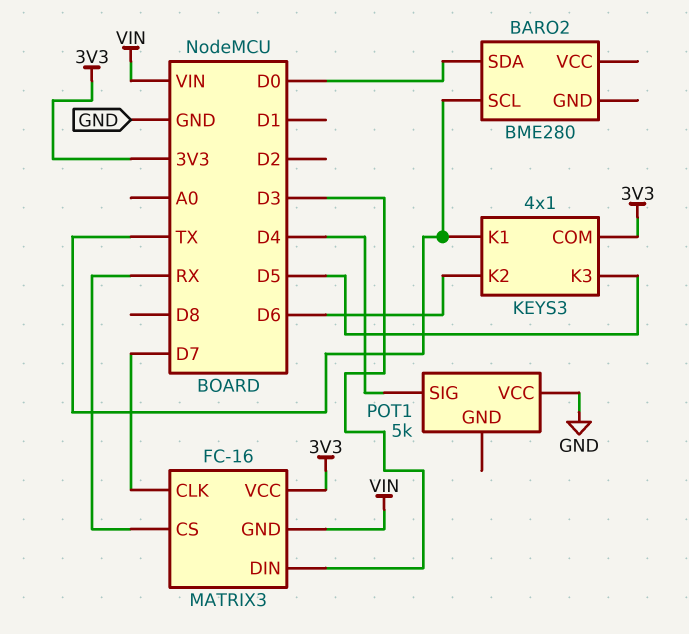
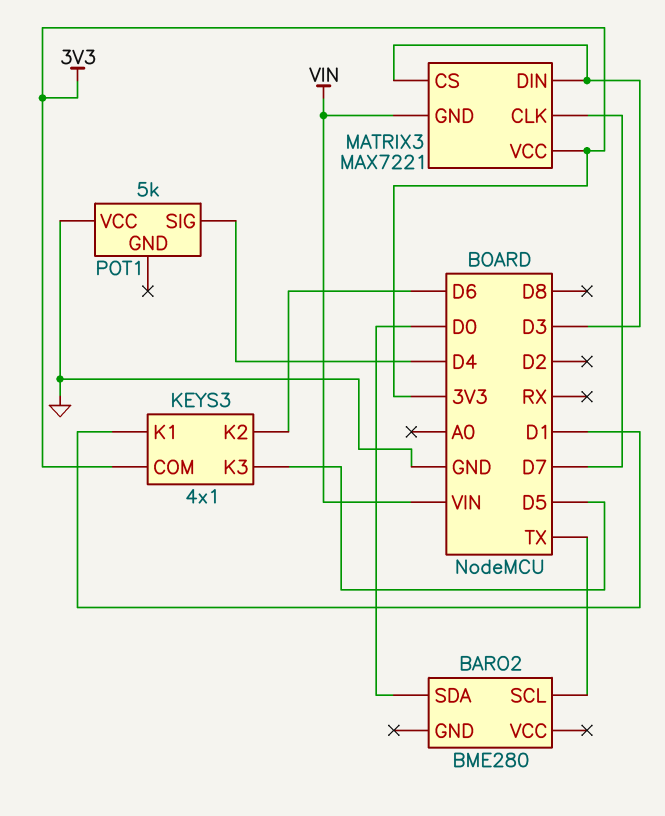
KEYS3 pin K1: TX -> D1
MATRIX3: FC-16 -> MAX7221
MATRIX3 pin CS: RX -> D3

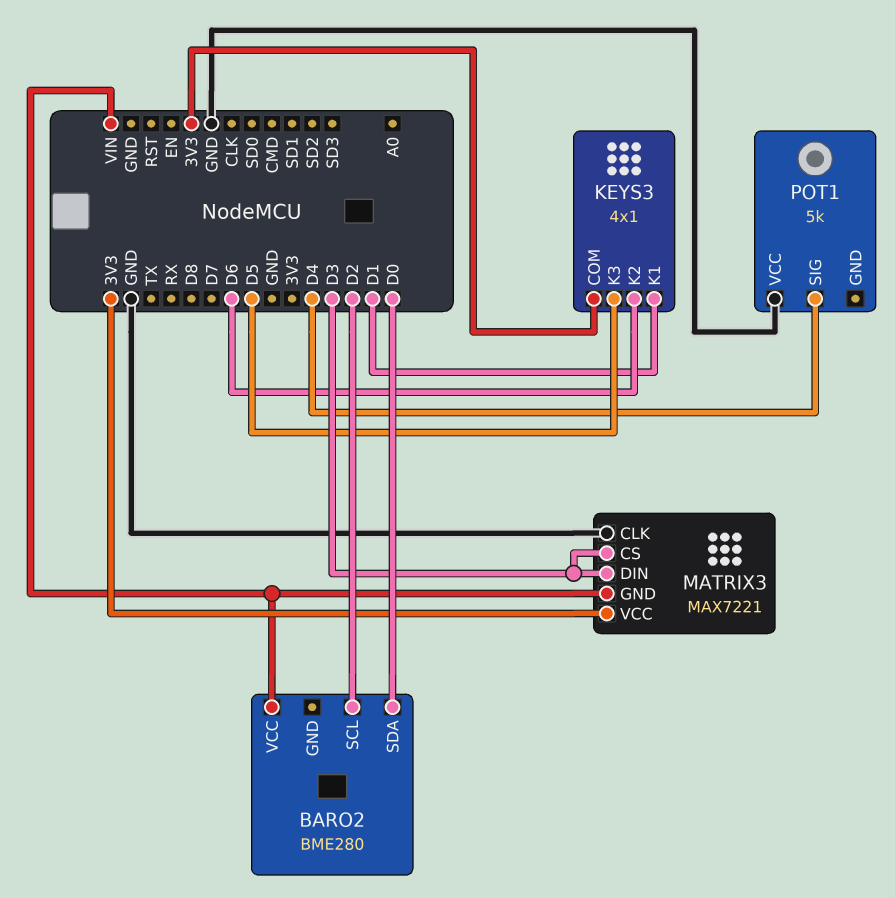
BARO2 pin SCL: TX -> D2
BARO2 pin VCC: none -> VIN
MATRIX3 pin CLK: D7 -> GND

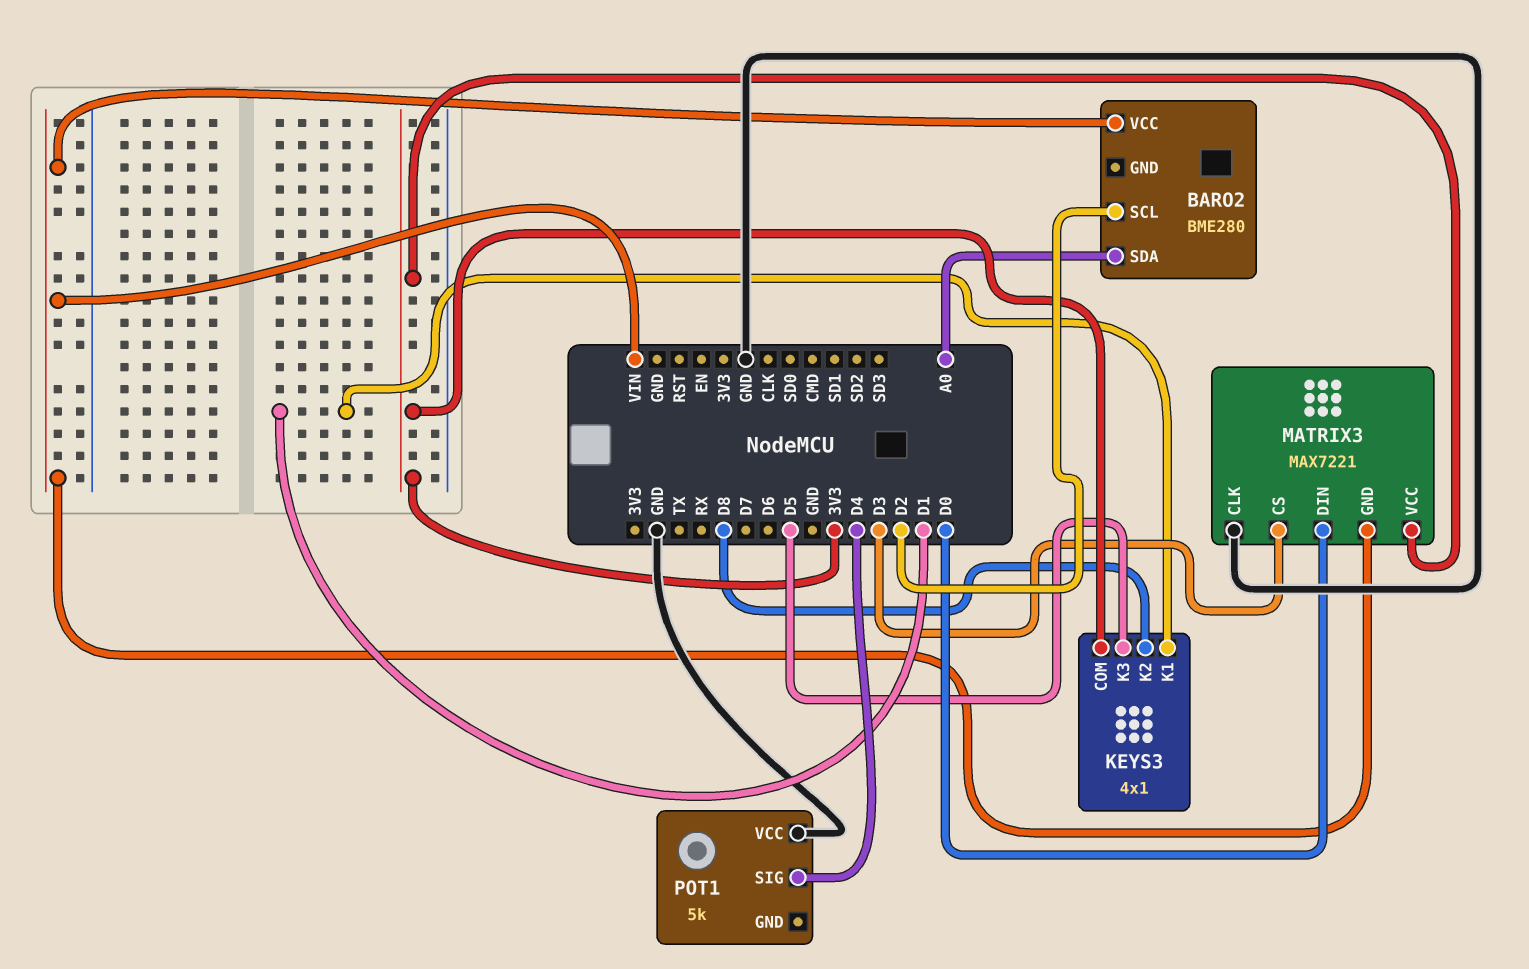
BARO2 pin SDA: D0 -> A0
KEYS3 pin K2: D6 -> D8
MATRIX3 pin DIN: D3 -> D0

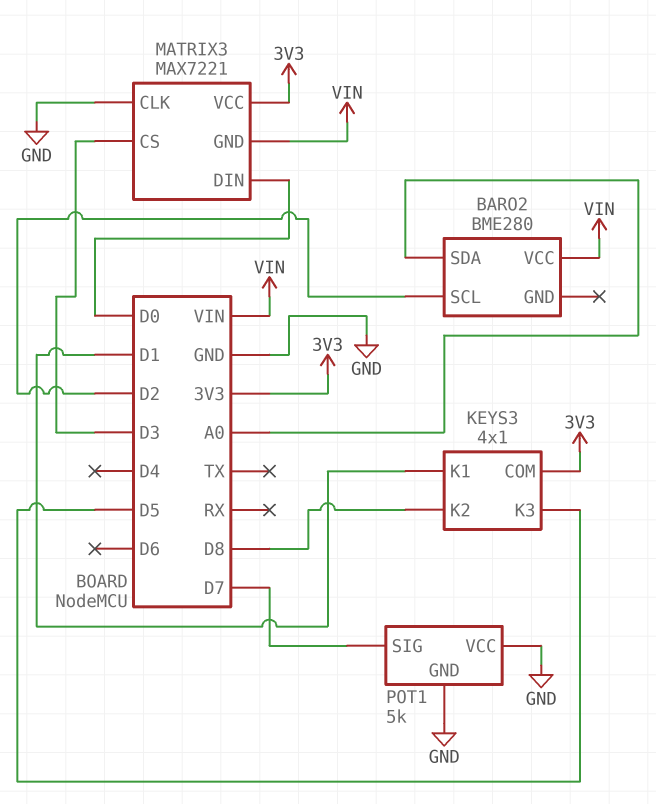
POT1 pin GND: none -> GND
POT1 pin SIG: D4 -> D7

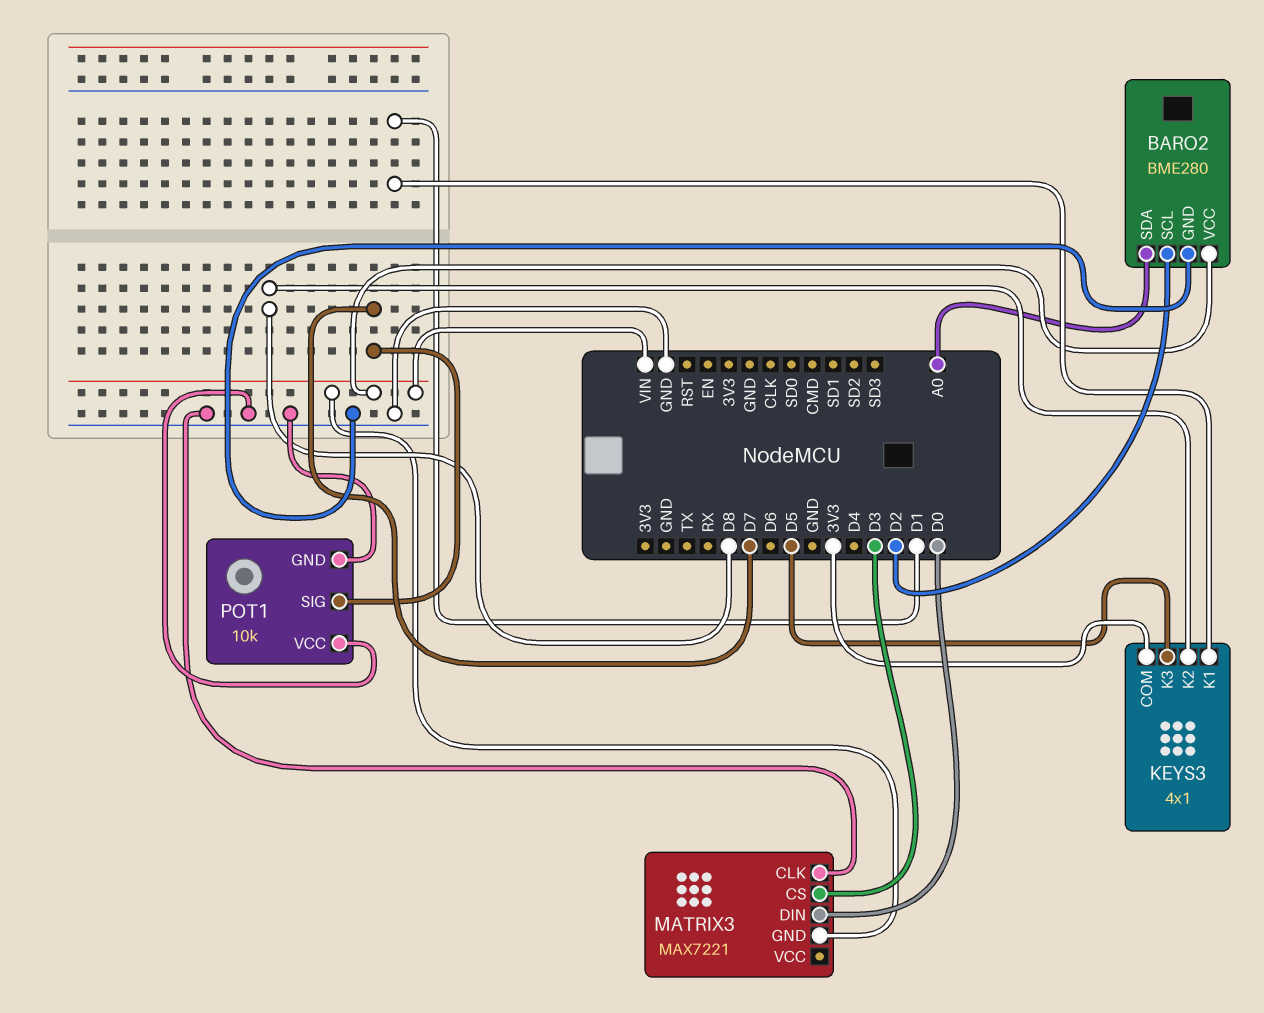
BARO2 pin GND: none -> GND
MATRIX3 pin VCC: 3V3 -> none
POT1: 5k -> 10k

